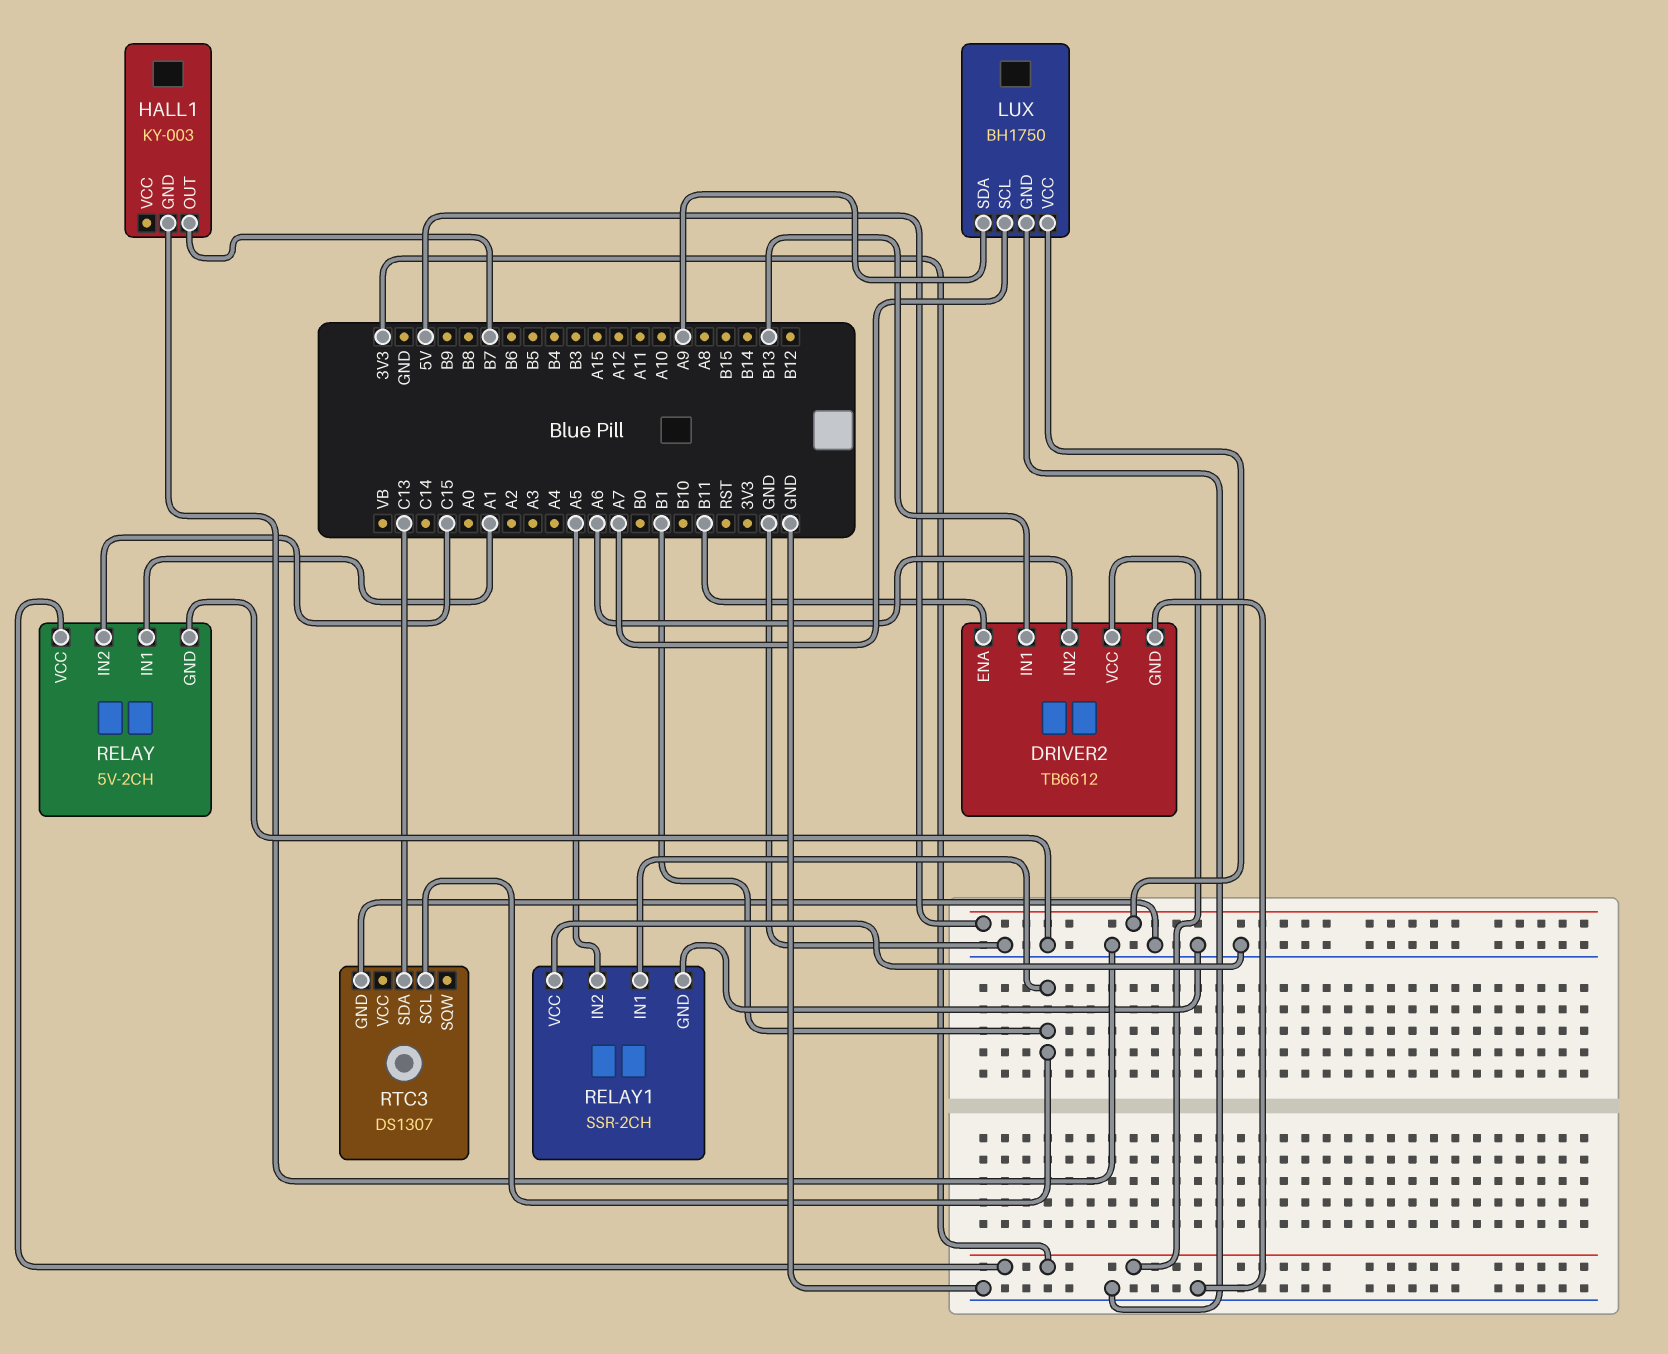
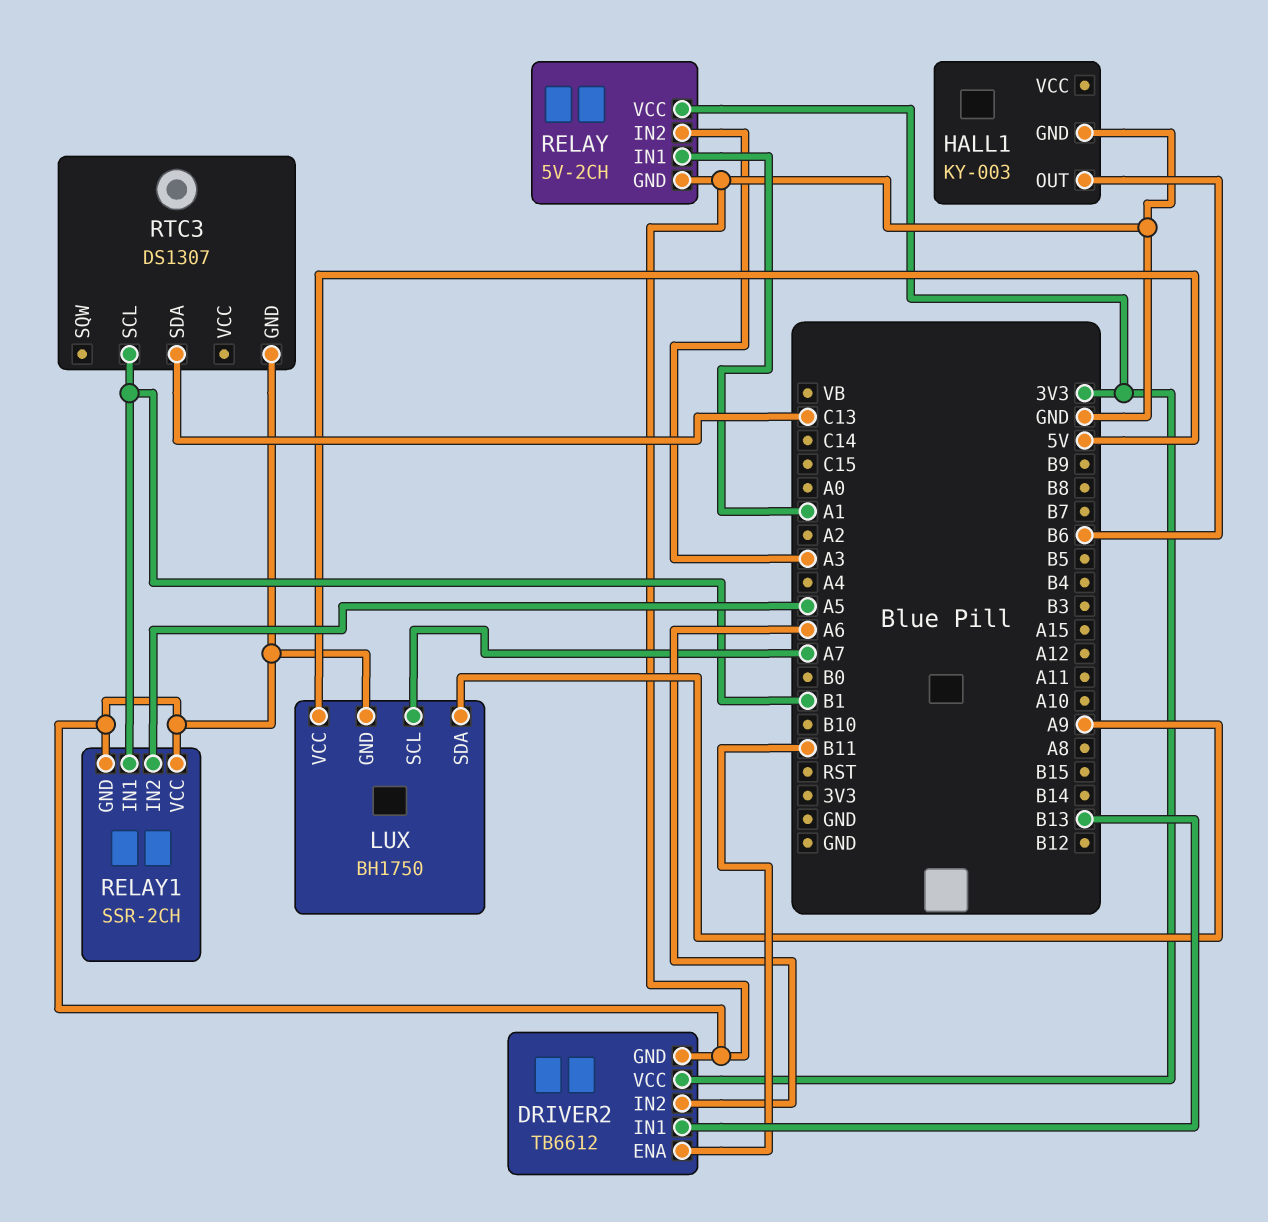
HALL1 pin OUT: B7 -> B6
RELAY pin IN2: C15 -> A3

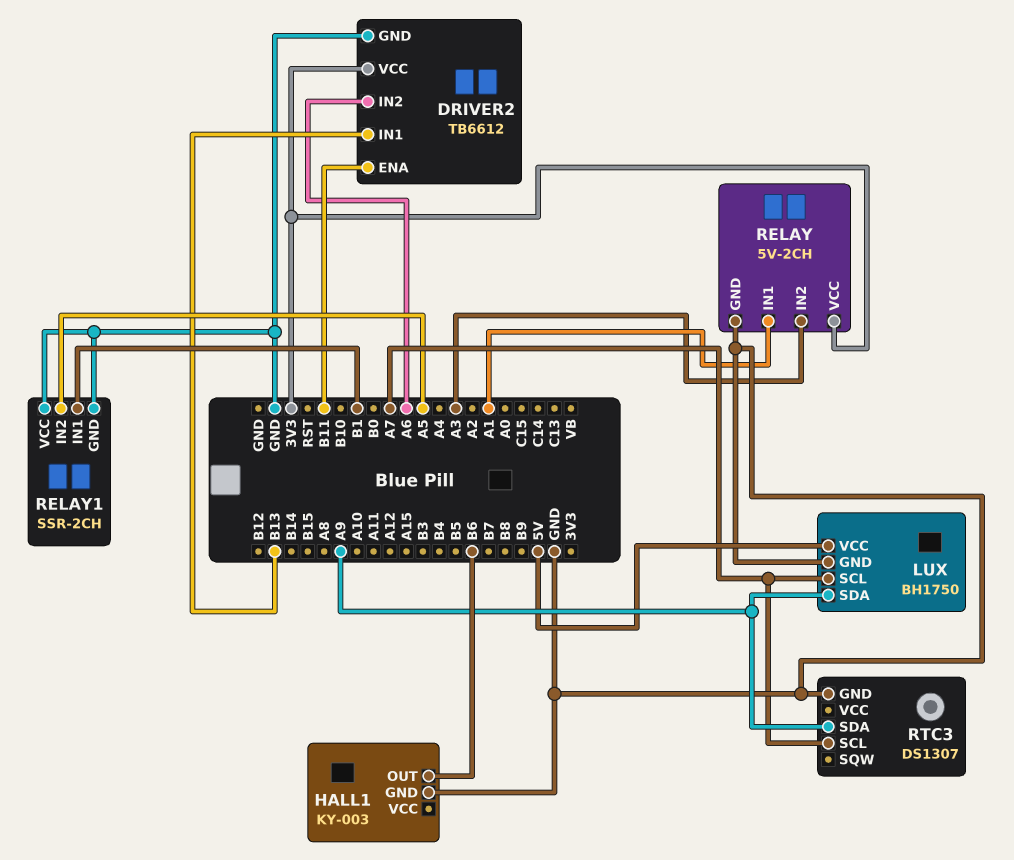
RTC3 pin SCL: B1 -> A7
RTC3 pin SDA: C13 -> A9

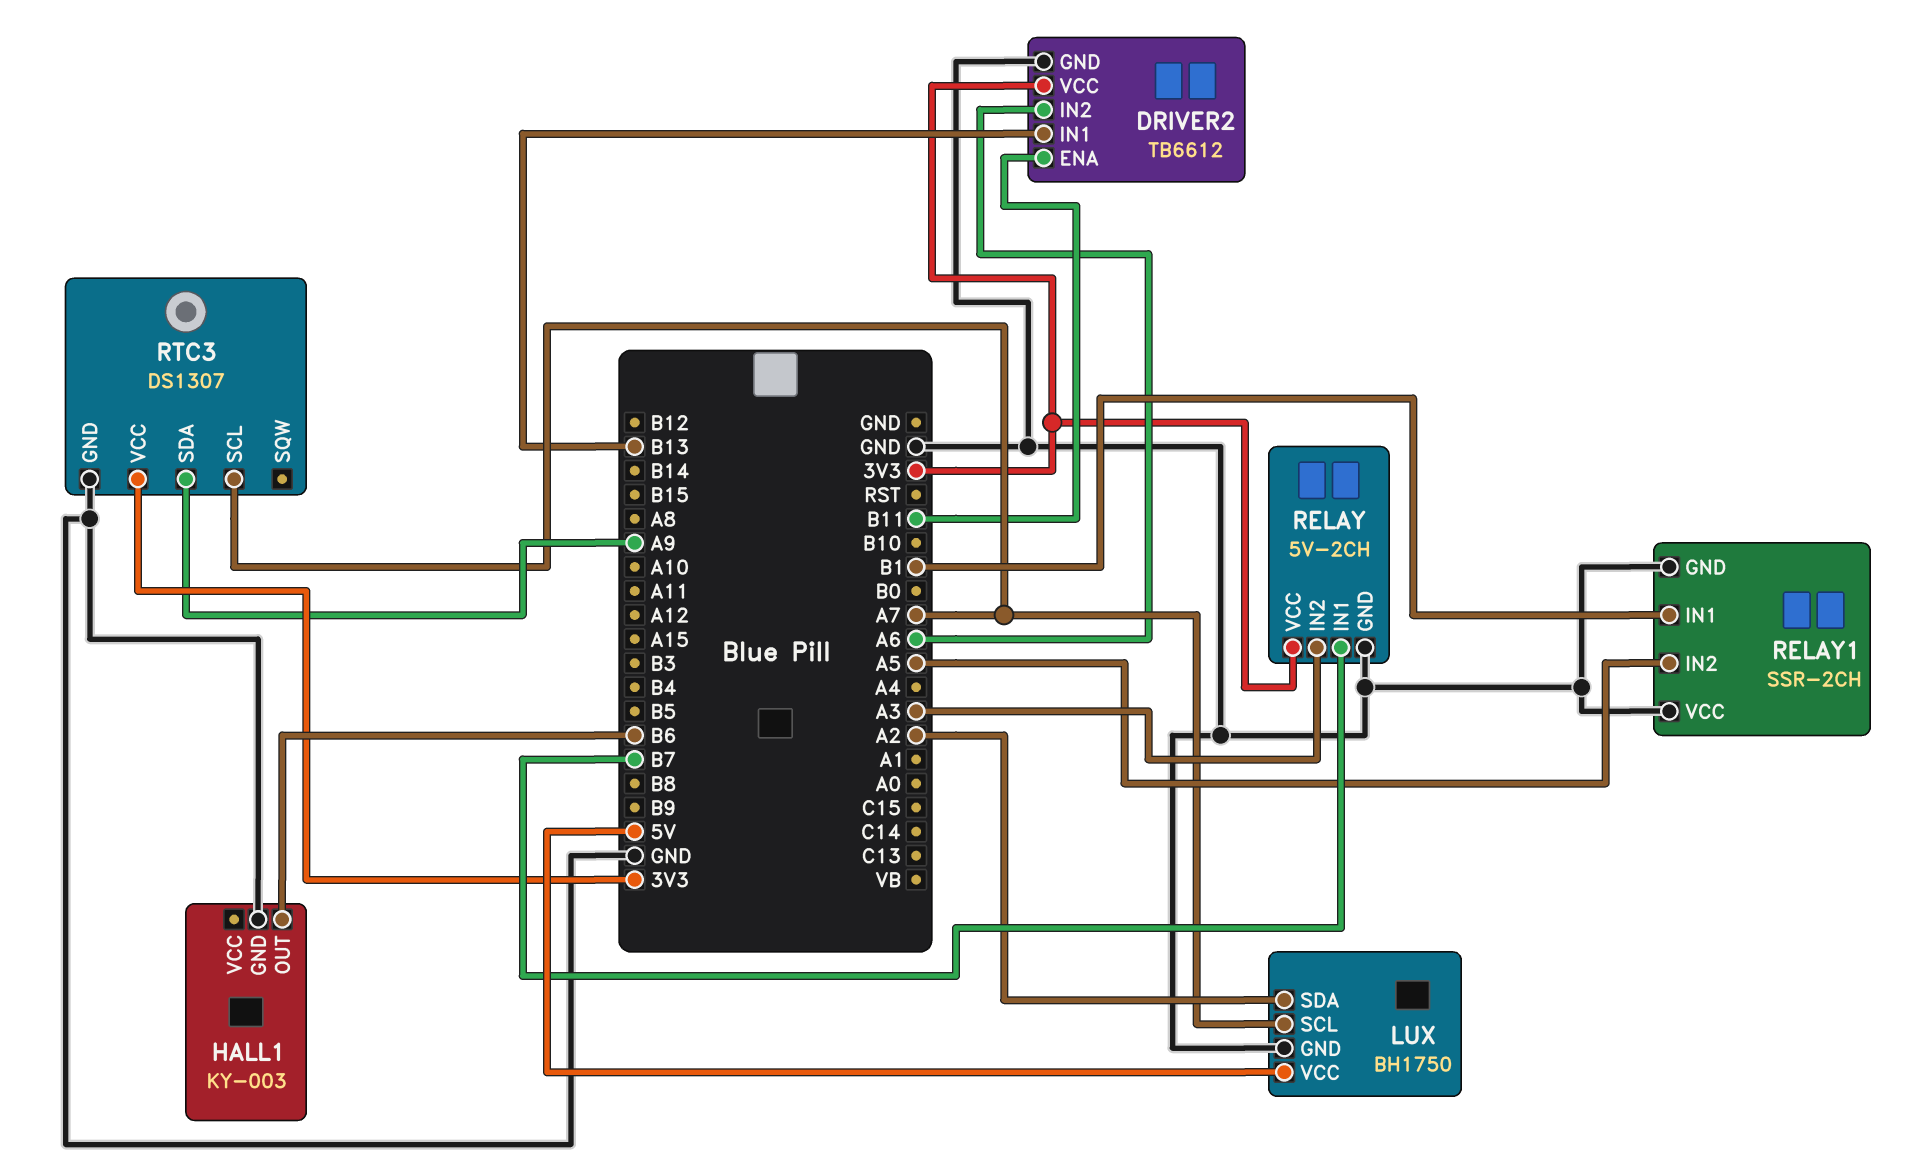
LUX pin SDA: A9 -> A2
RELAY pin IN1: A1 -> B7
RTC3 pin VCC: none -> 3V3

